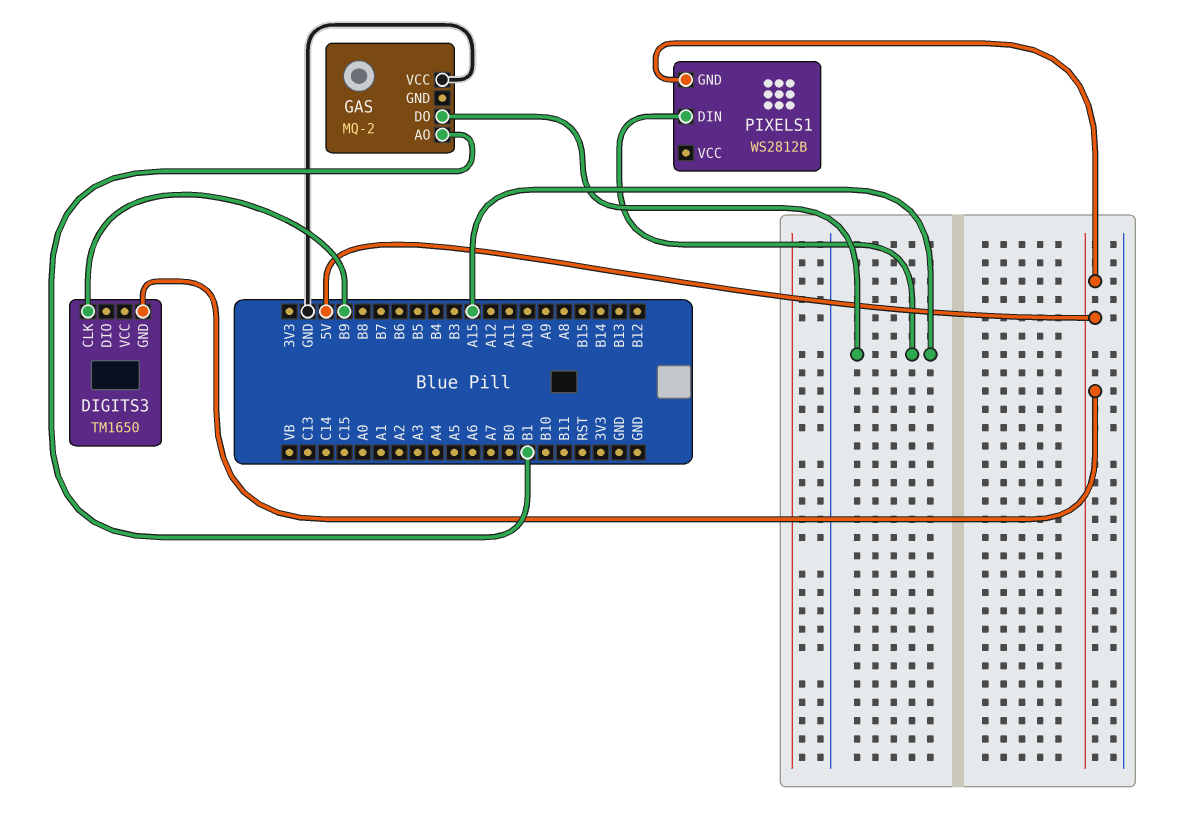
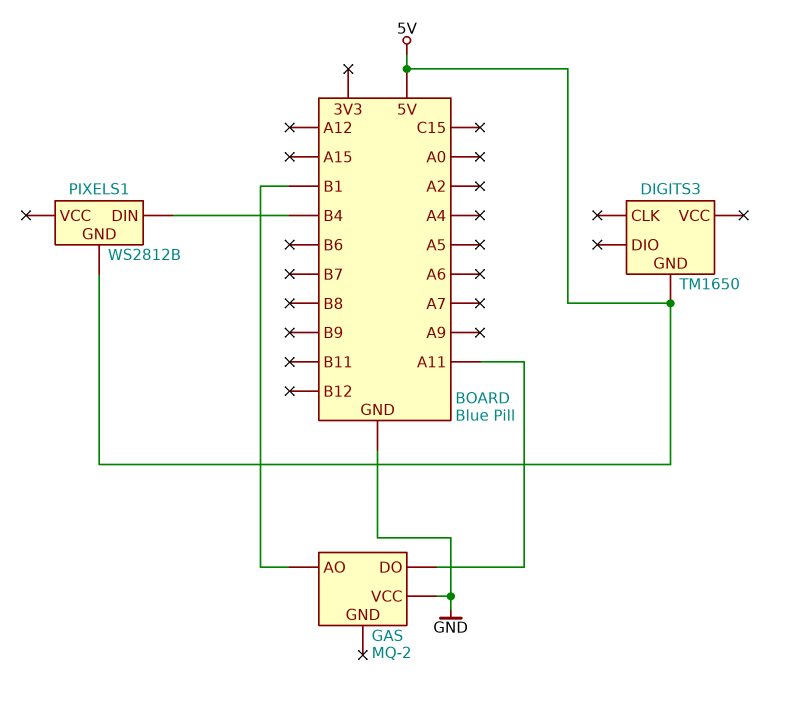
DIGITS3 pin CLK: B9 -> none
GAS pin DO: A15 -> A11
PIXELS1 pin DIN: A15 -> B4

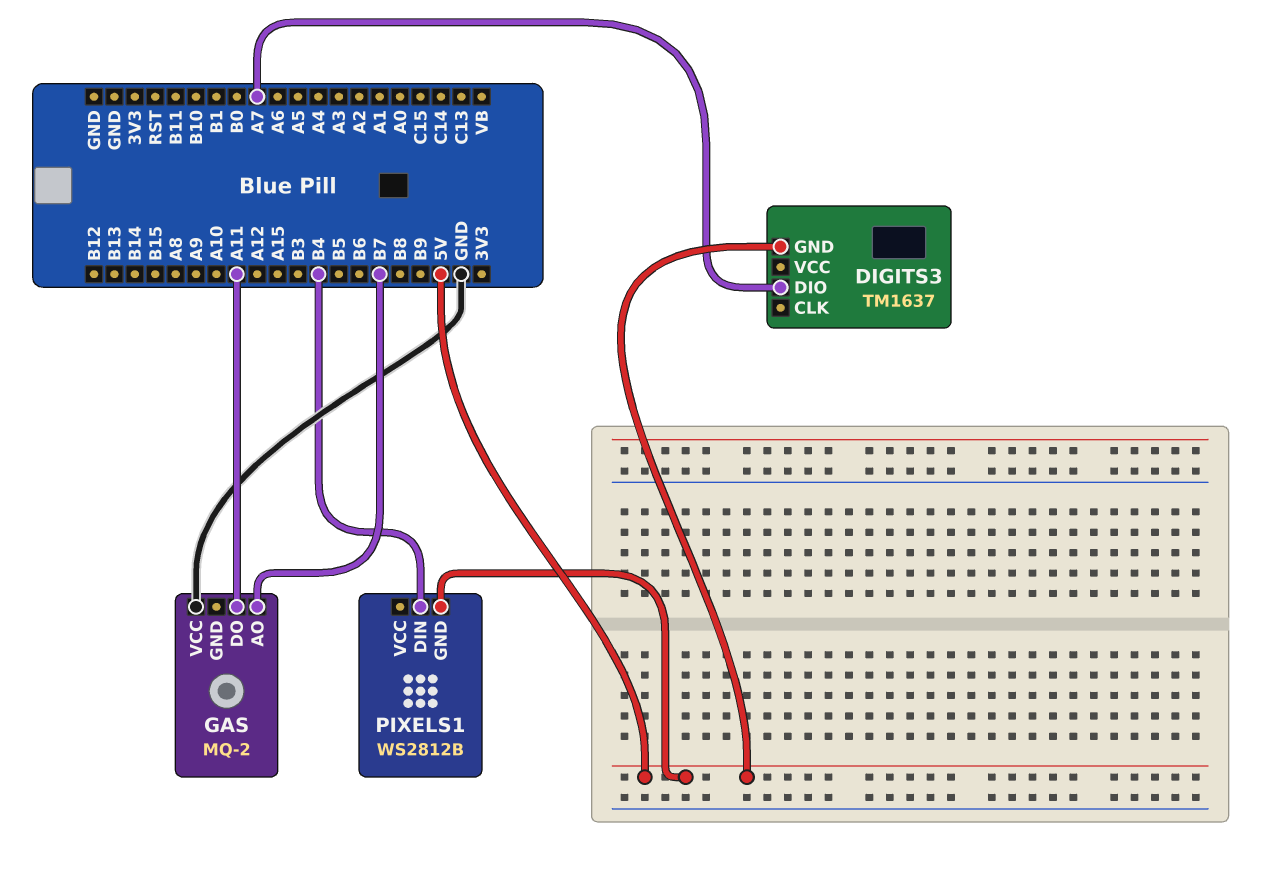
DIGITS3: TM1650 -> TM1637
DIGITS3 pin DIO: none -> A7
GAS pin AO: B1 -> B7

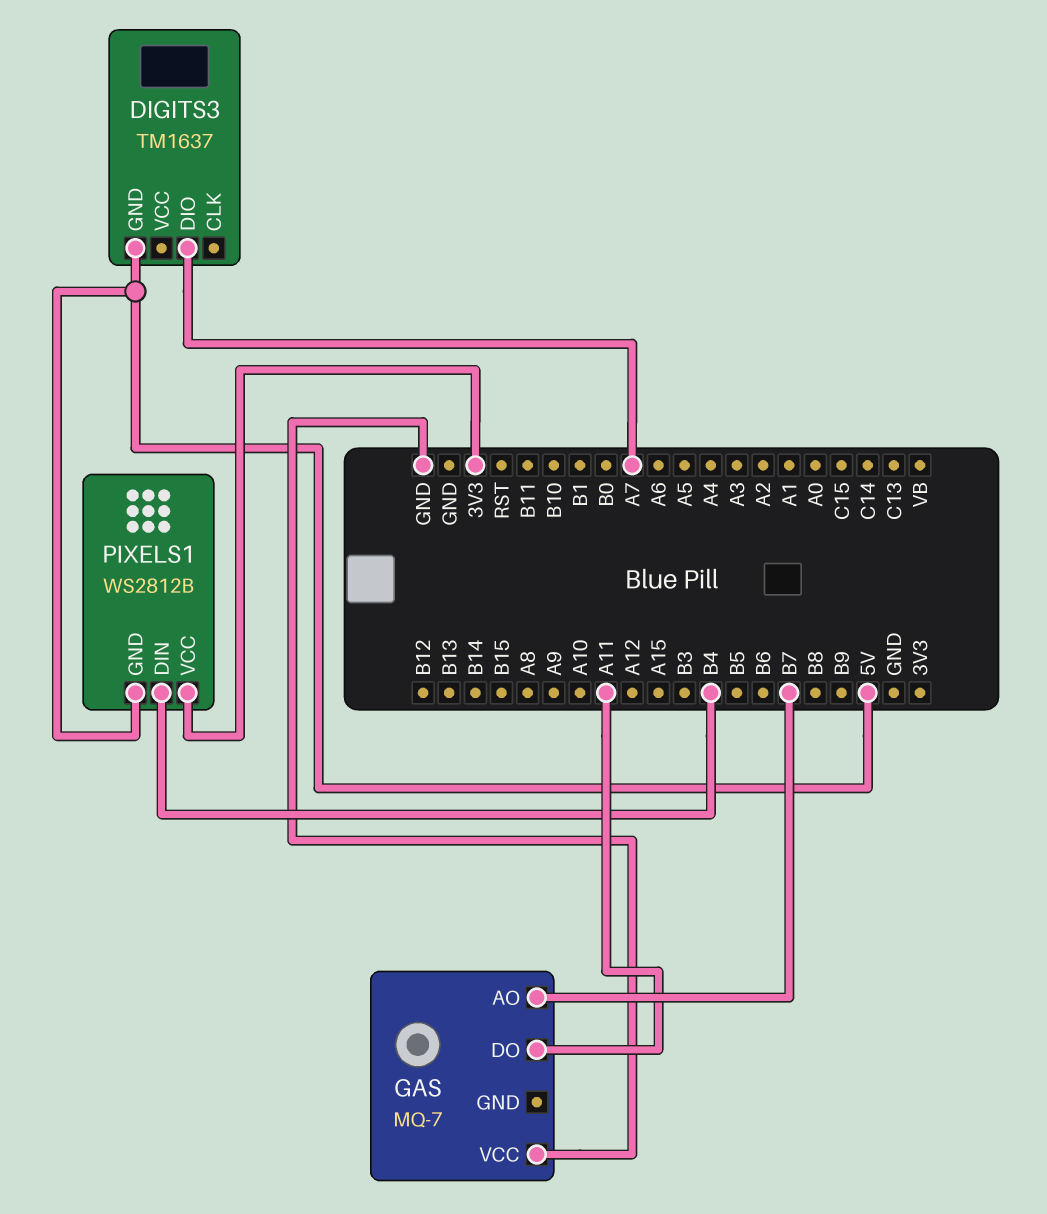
GAS: MQ-2 -> MQ-7
PIXELS1 pin VCC: none -> 3V3

